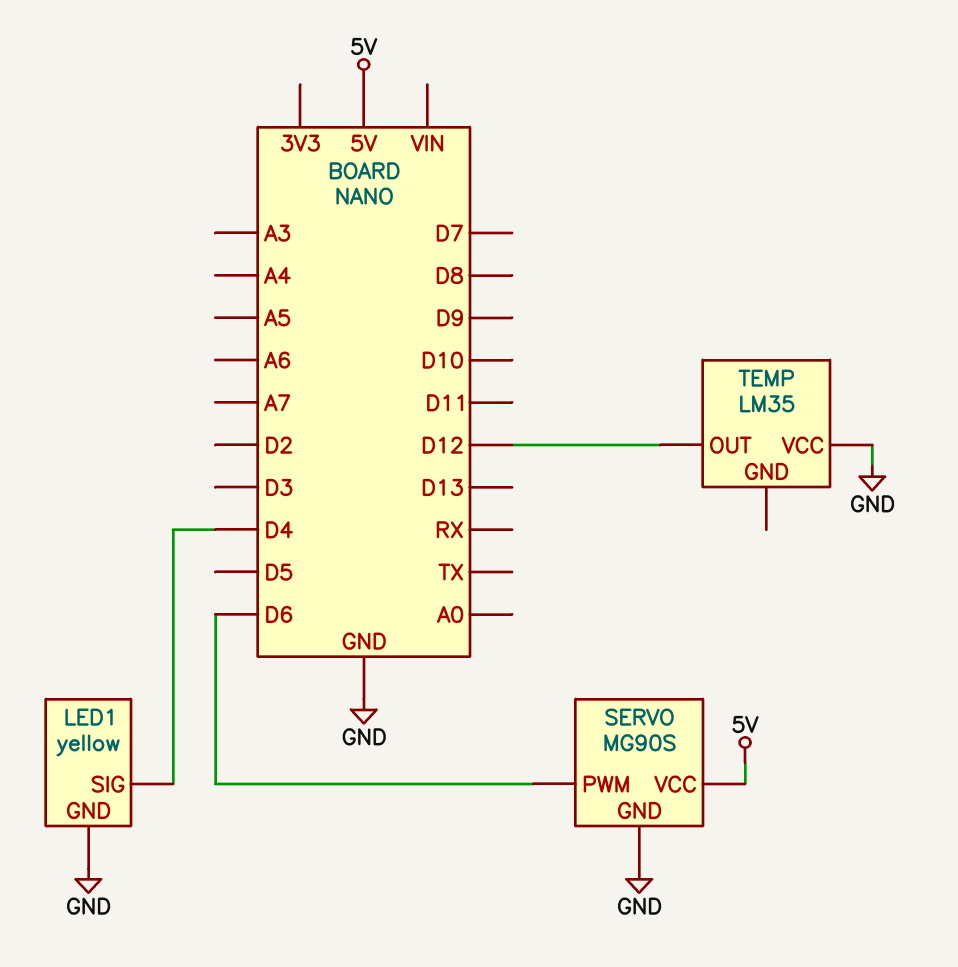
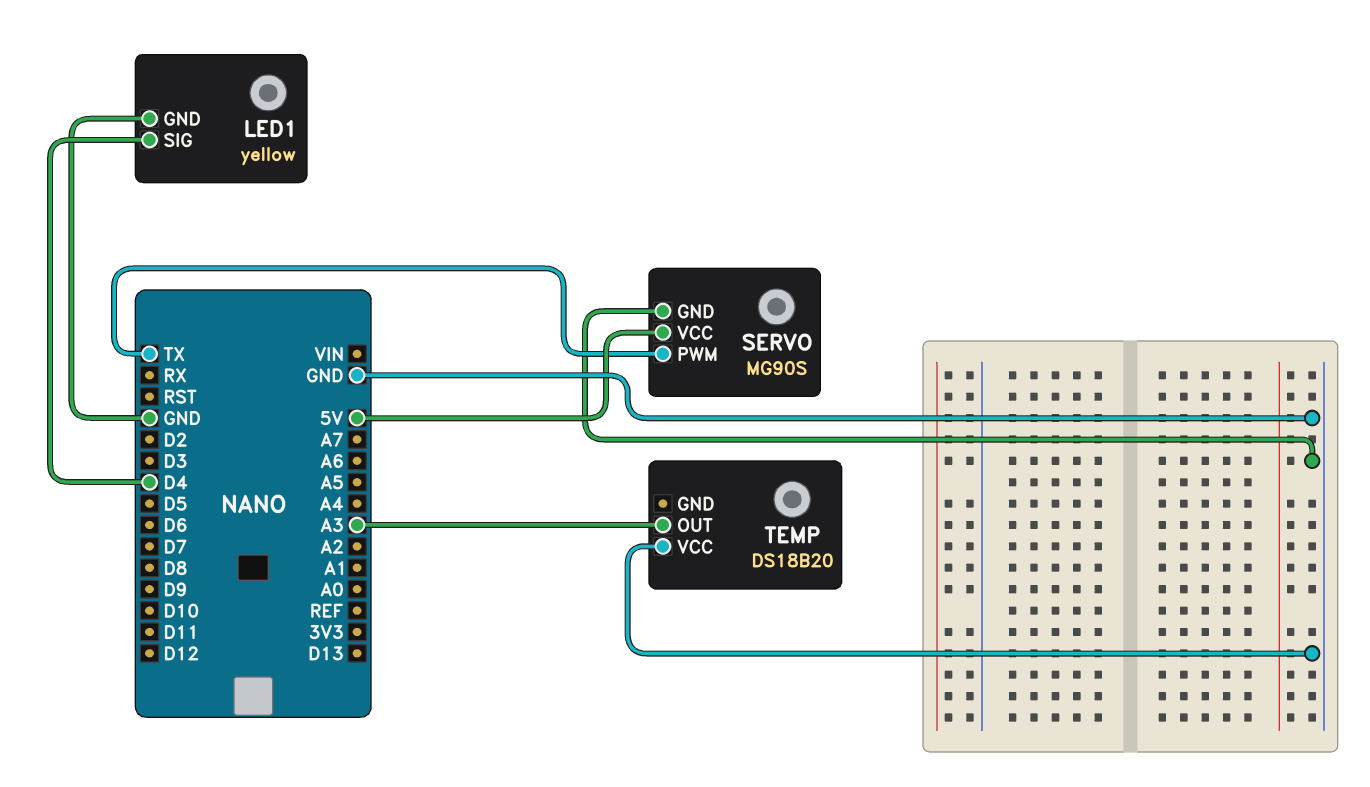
SERVO pin PWM: D6 -> TX
TEMP: LM35 -> DS18B20
TEMP pin OUT: D12 -> A3

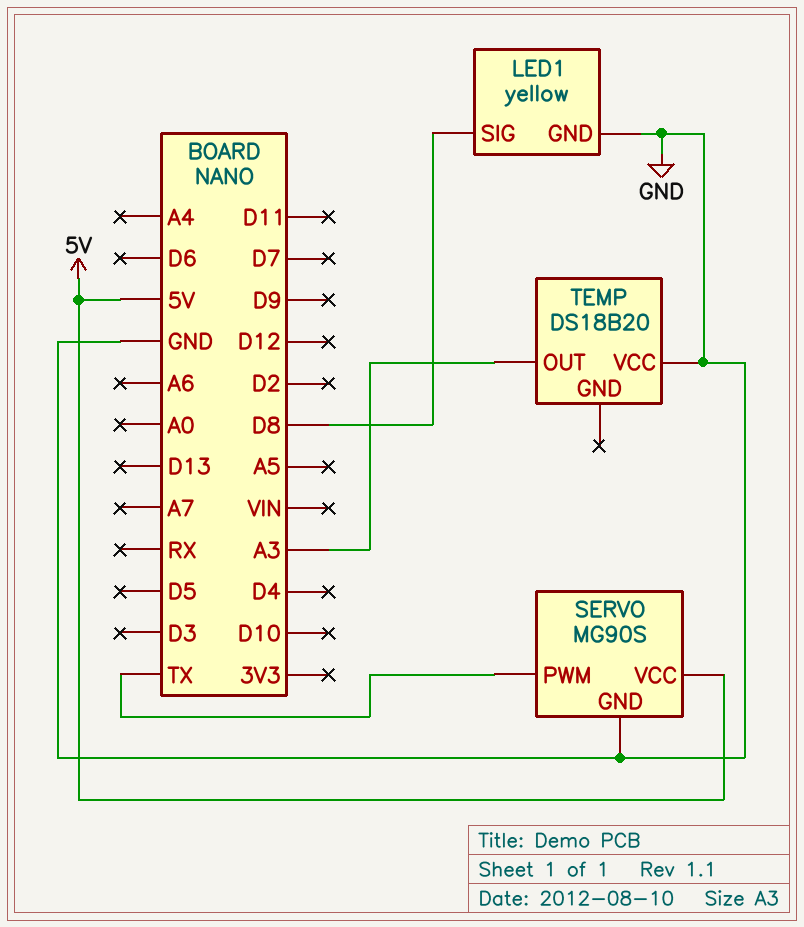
LED1 pin SIG: D4 -> D8

